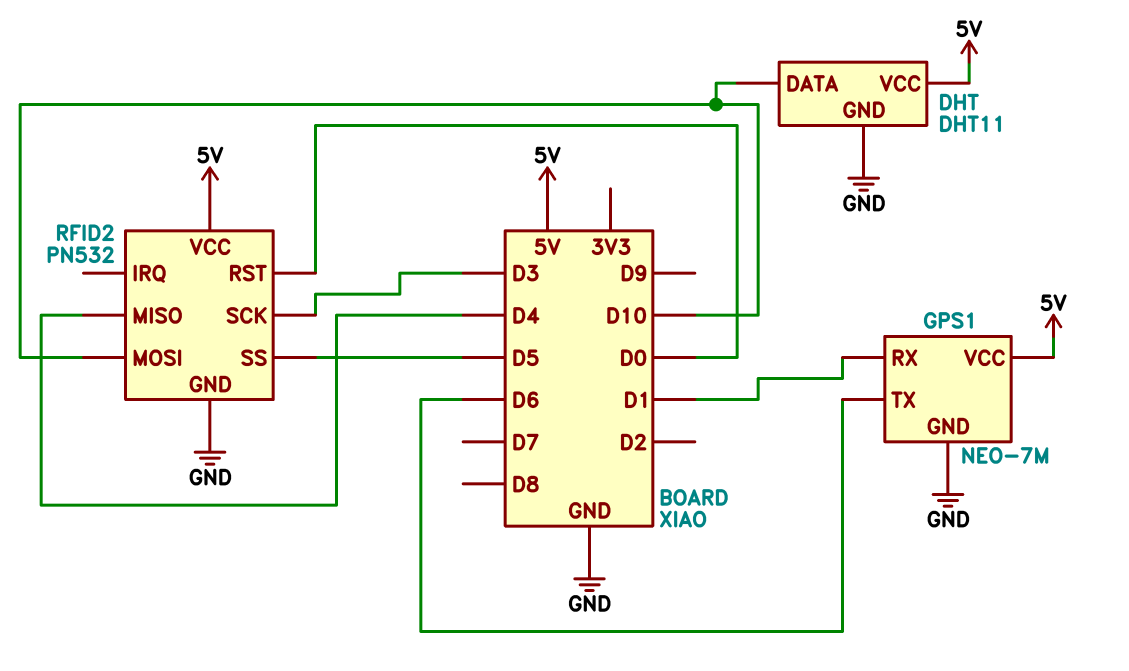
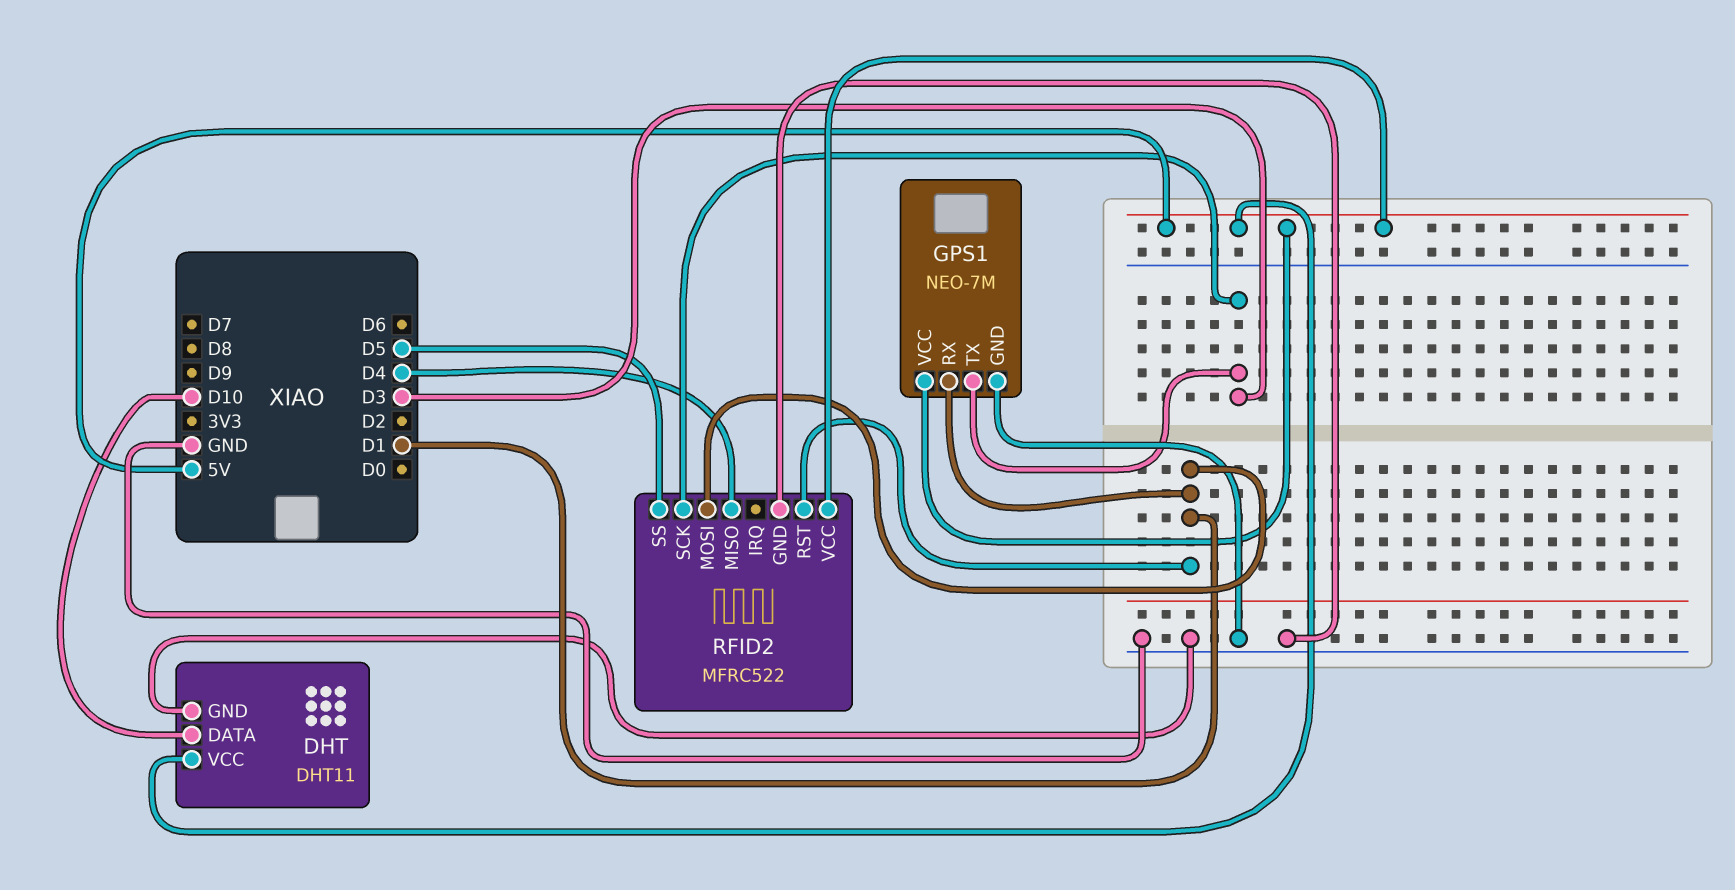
GPS1 pin TX: D6 -> D3
RFID2: PN532 -> MFRC522
RFID2 pin MOSI: D10 -> D1
RFID2 pin RST: D0 -> D1

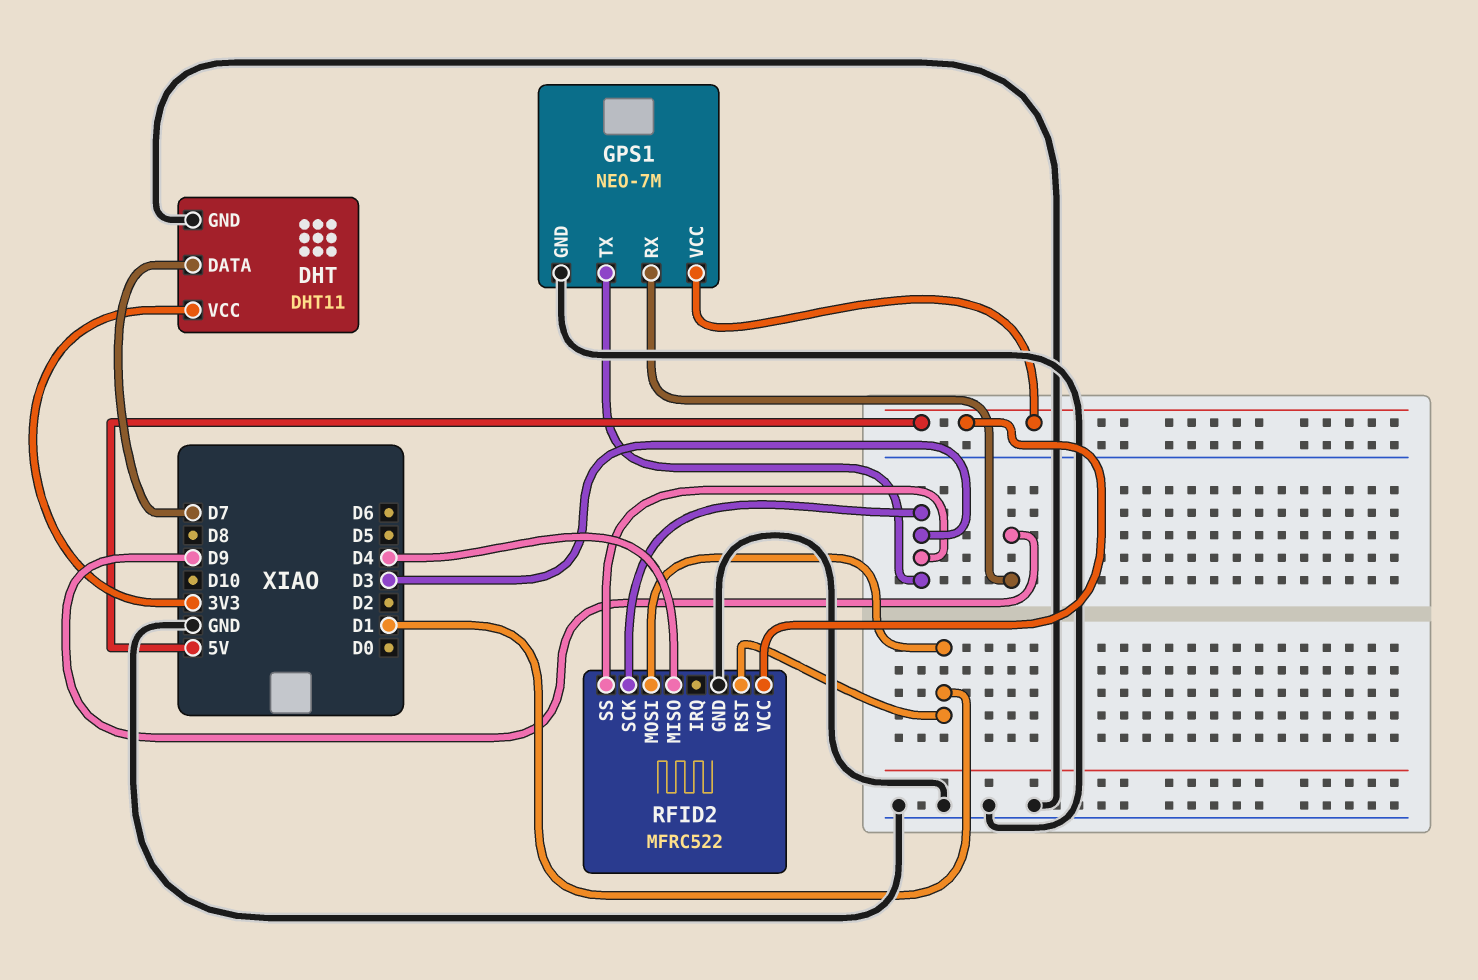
DHT pin DATA: D10 -> D7
DHT pin VCC: 5V -> 3V3
GPS1 pin RX: D1 -> D9
RFID2 pin SS: D5 -> D3

